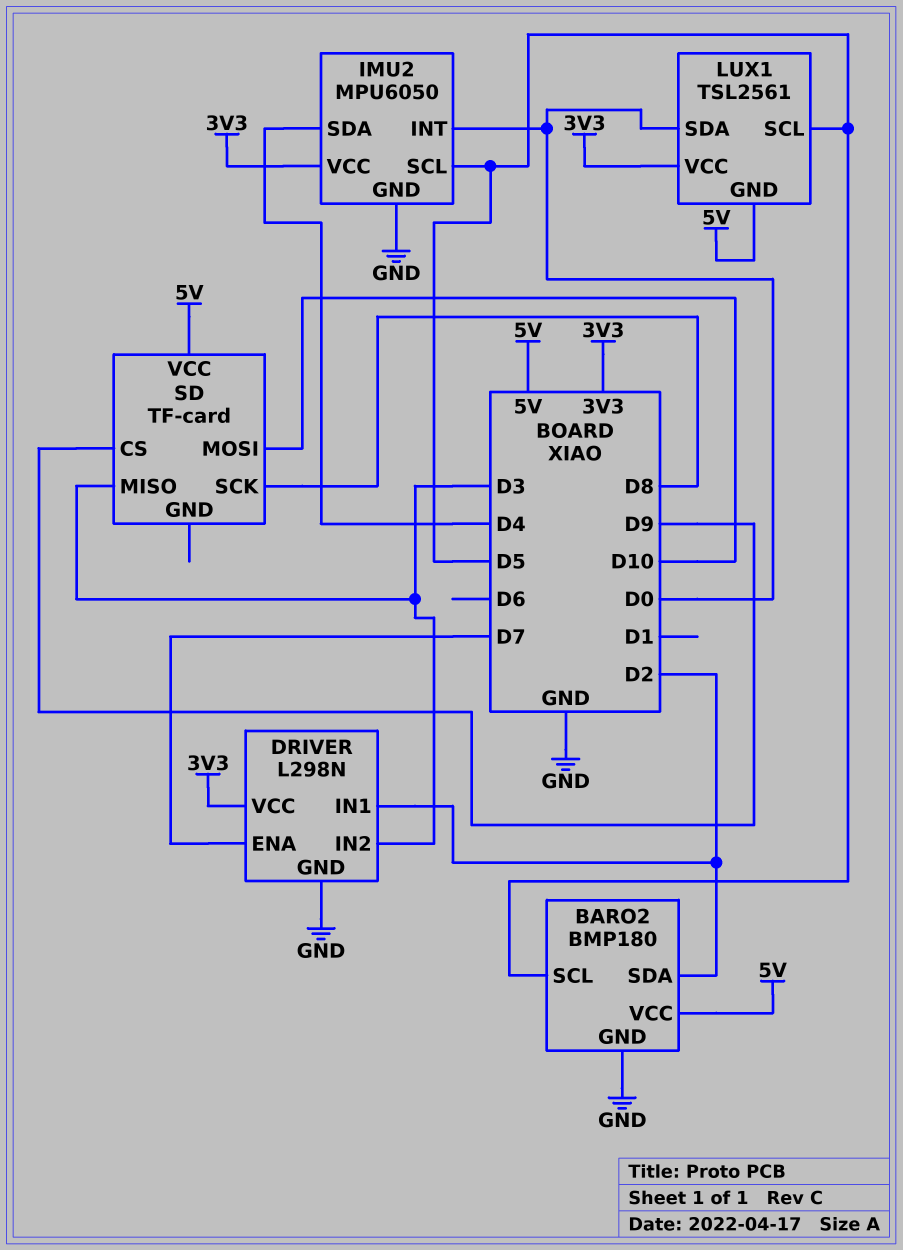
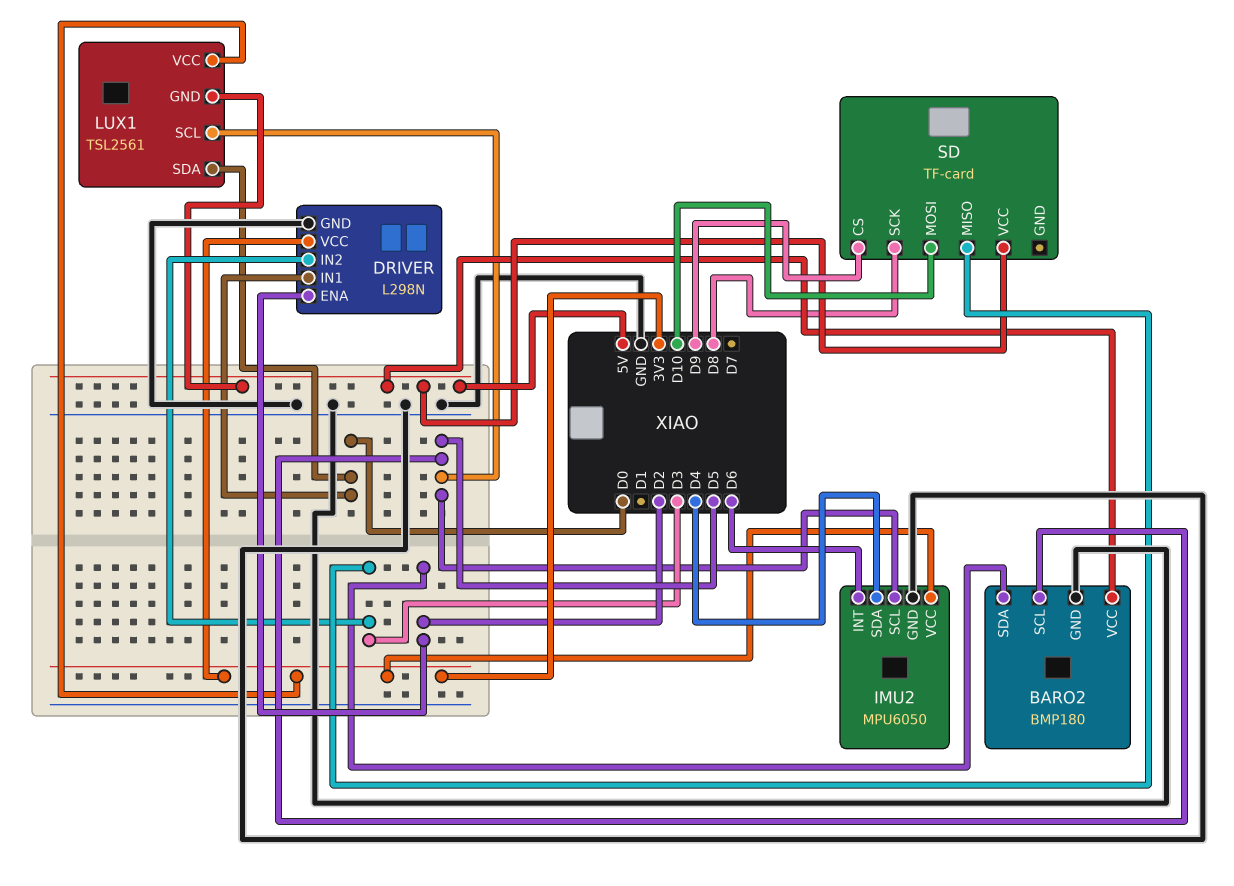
DRIVER pin ENA: D7 -> D2
DRIVER pin IN1: D2 -> D0
IMU2 pin INT: D0 -> D6

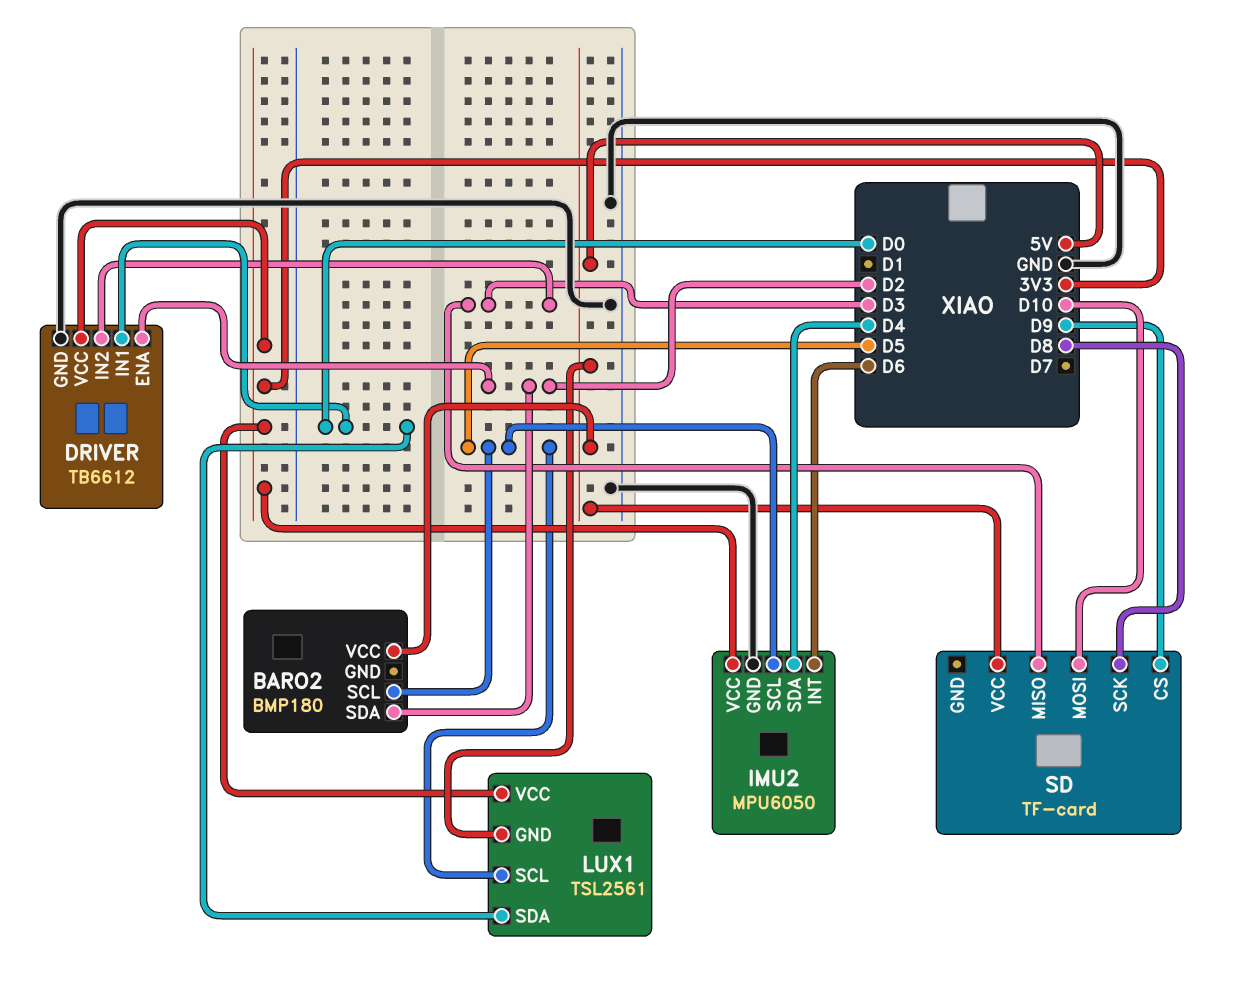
BARO2 pin GND: GND -> none
DRIVER: L298N -> TB6612

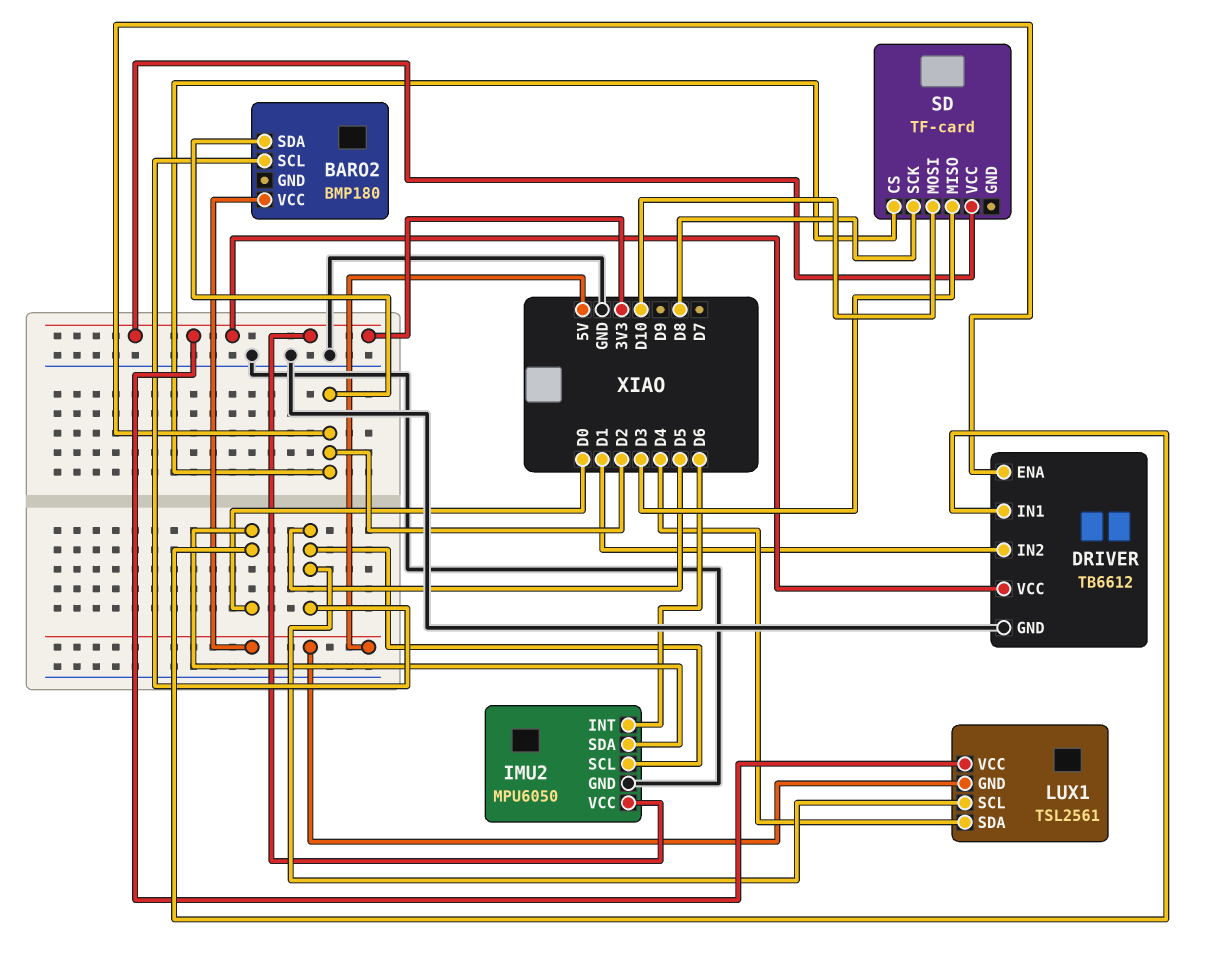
DRIVER pin IN2: D3 -> D1
IMU2 pin SDA: D4 -> D0
LUX1 pin SDA: D0 -> D4
SD pin CS: D9 -> D2
SD pin VCC: 5V -> 3V3

